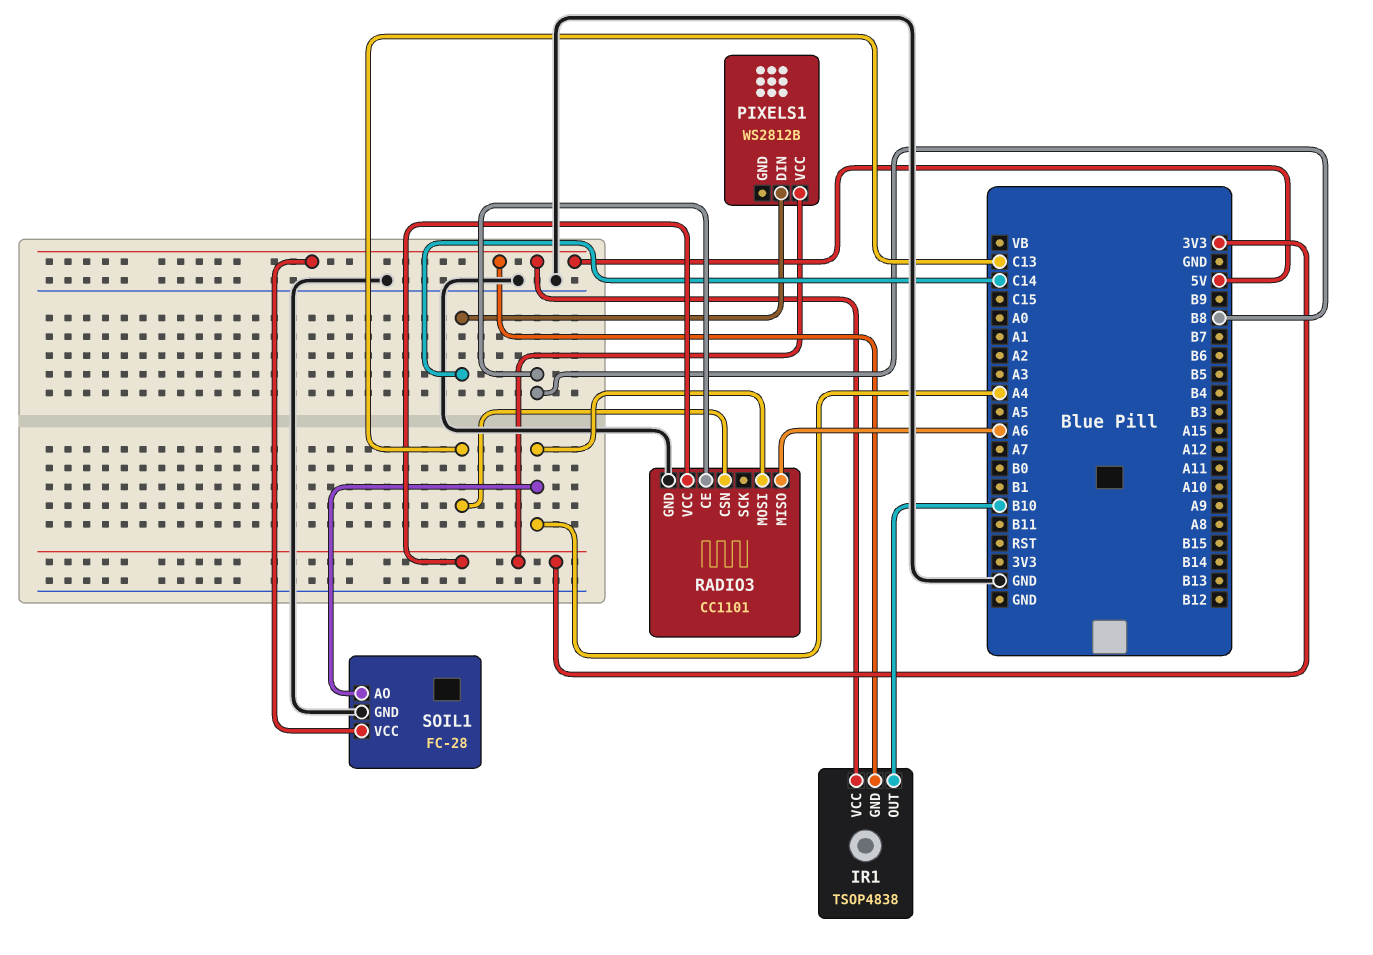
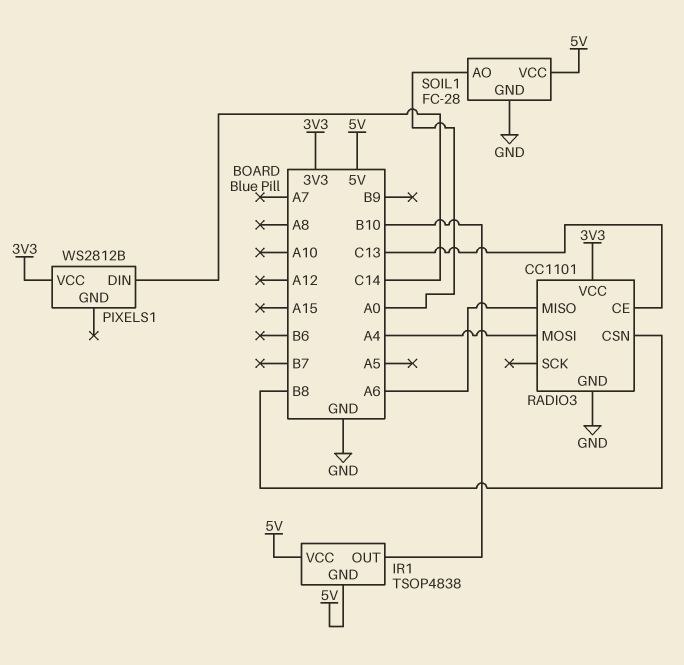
RADIO3 pin CE: B8 -> C13
RADIO3 pin CSN: C13 -> B8
SOIL1 pin AO: A4 -> A0

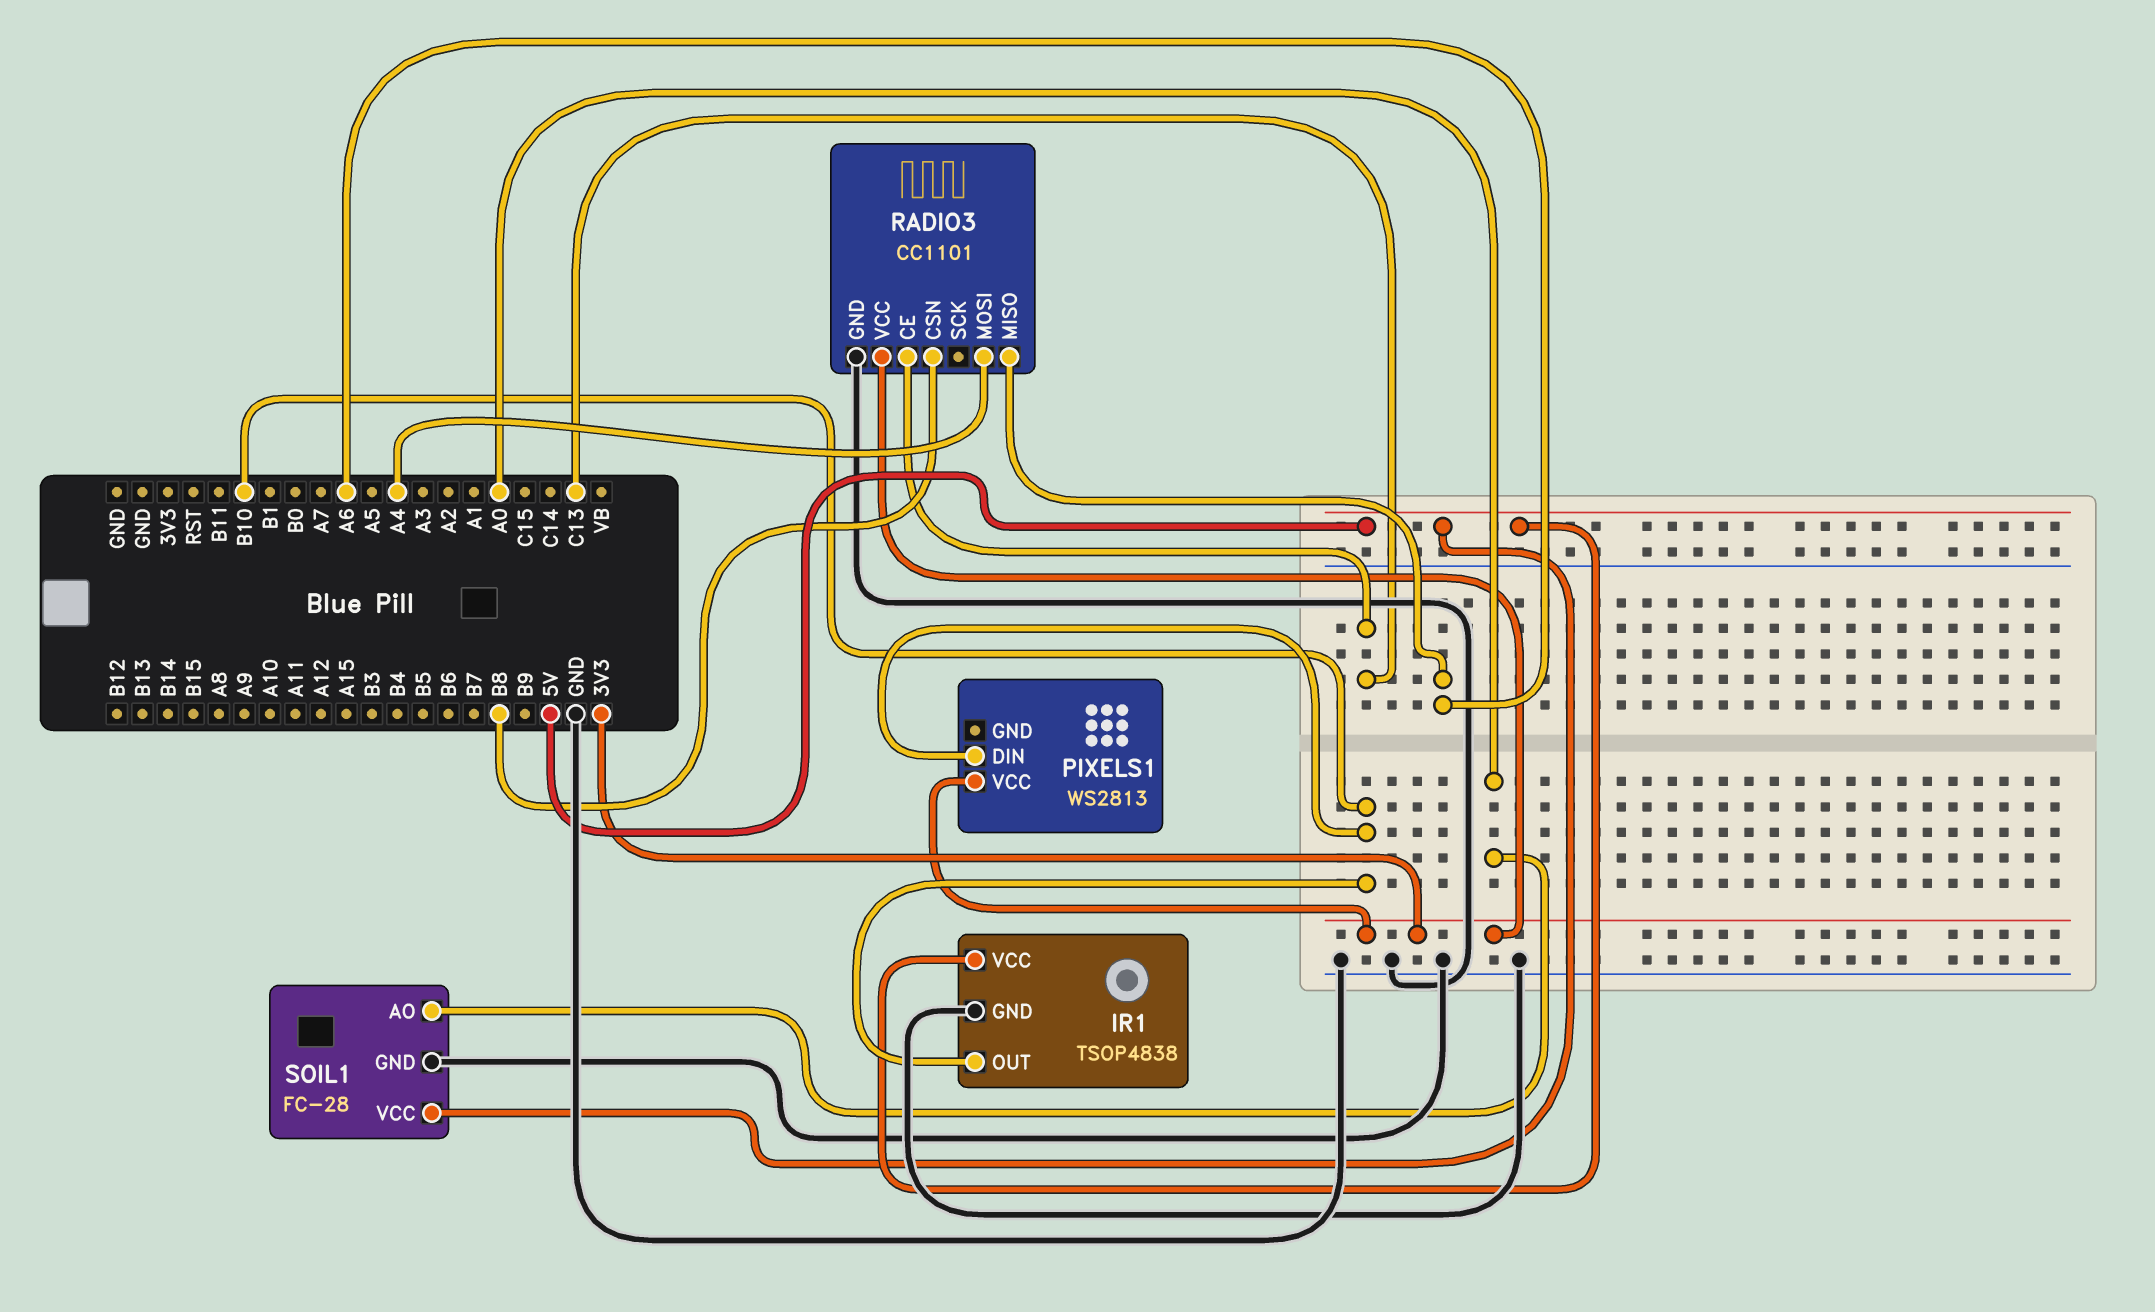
IR1 pin GND: 5V -> GND
PIXELS1: WS2812B -> WS2813
PIXELS1 pin DIN: C14 -> B10

